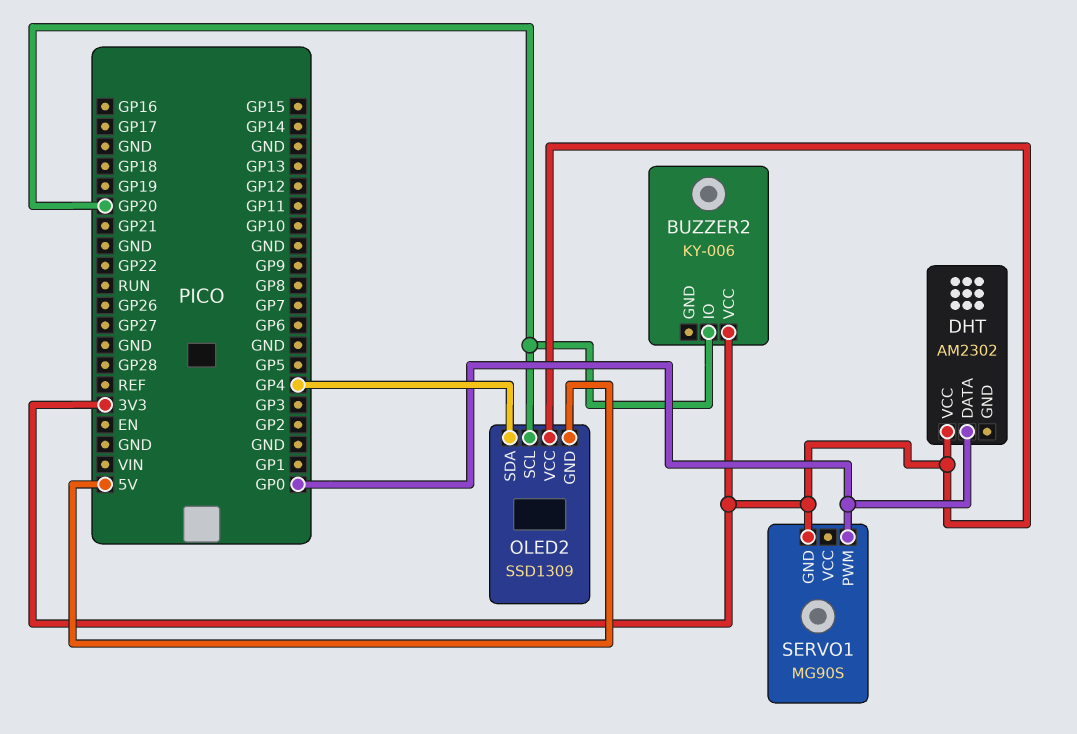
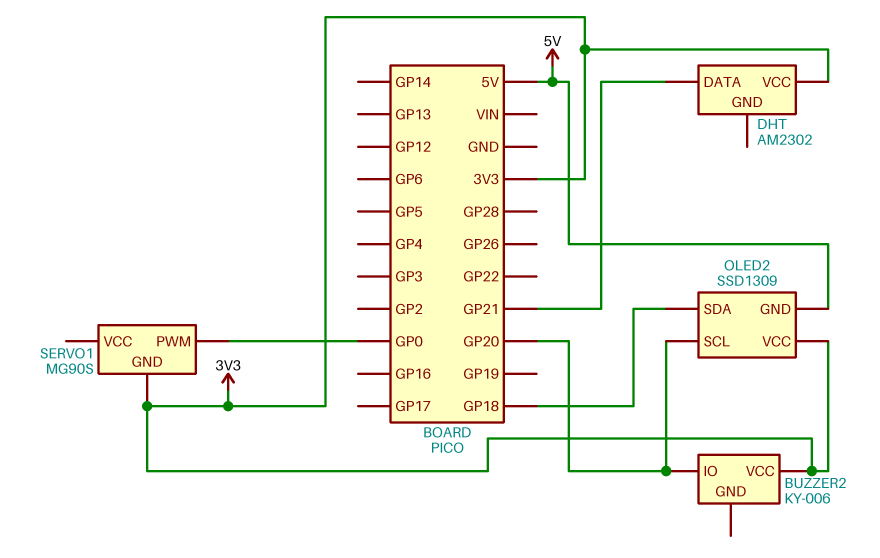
DHT pin DATA: GP0 -> GP21
OLED2 pin SDA: GP4 -> GP18

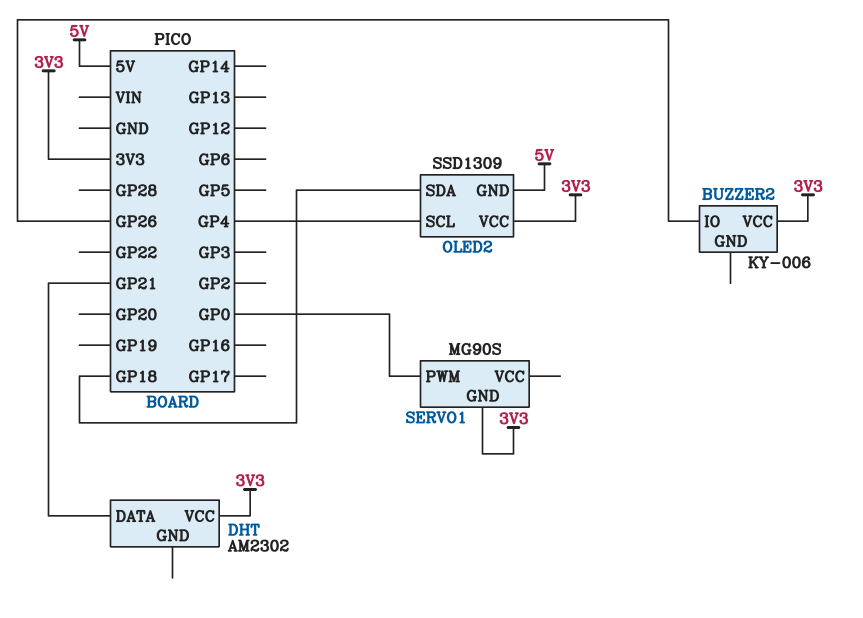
BUZZER2 pin IO: GP20 -> GP26
OLED2 pin SCL: GP20 -> GP4

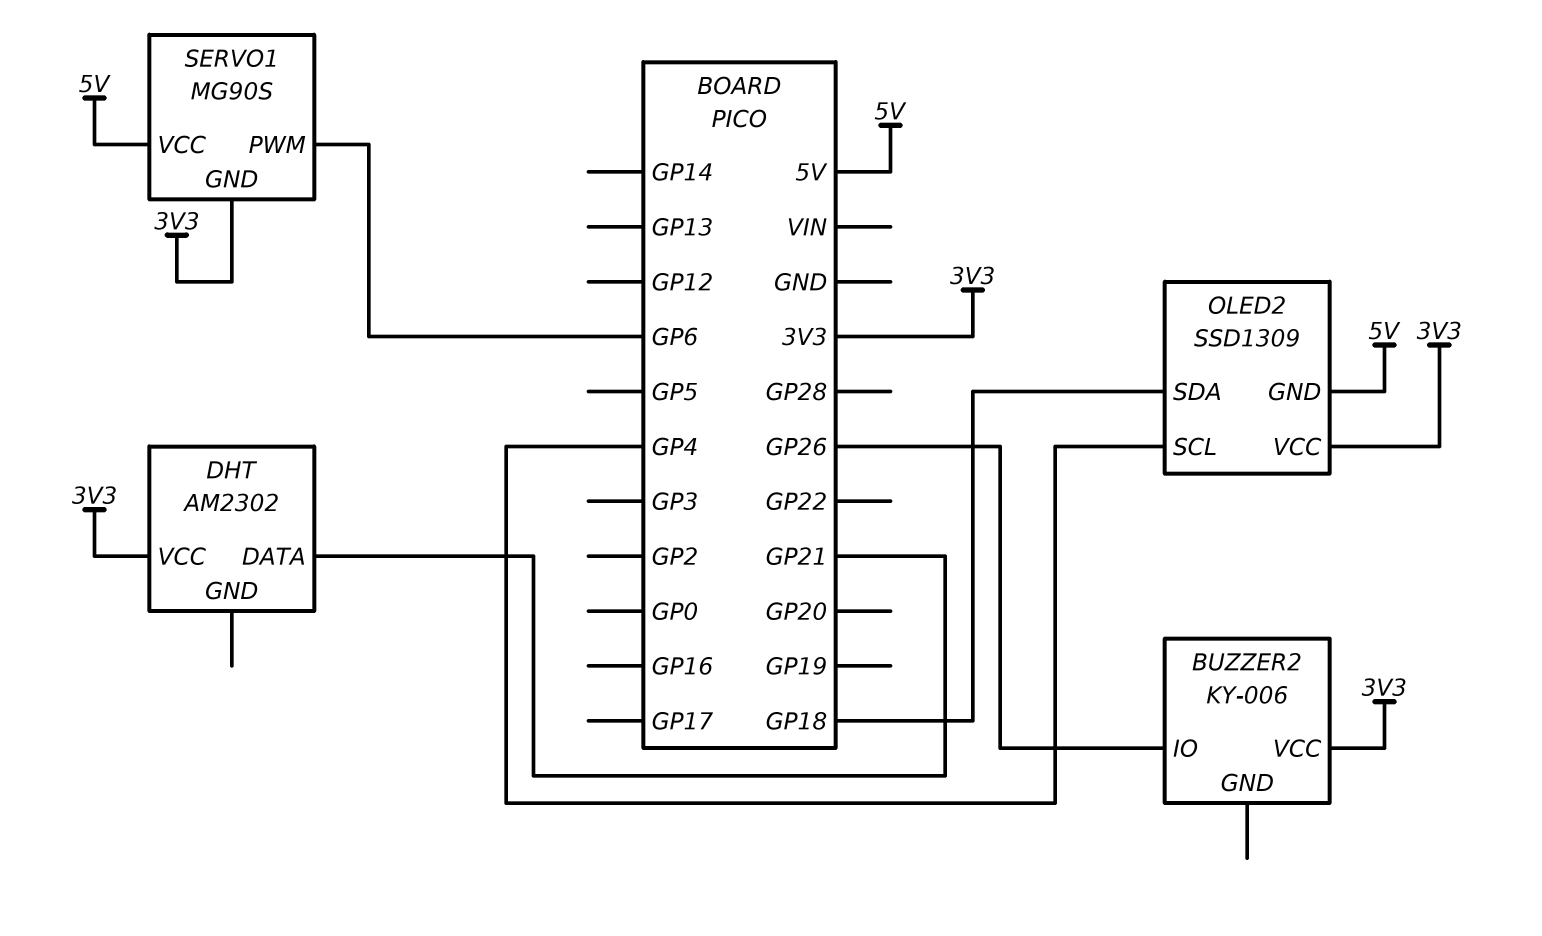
SERVO1 pin PWM: GP0 -> GP6
SERVO1 pin VCC: none -> 5V

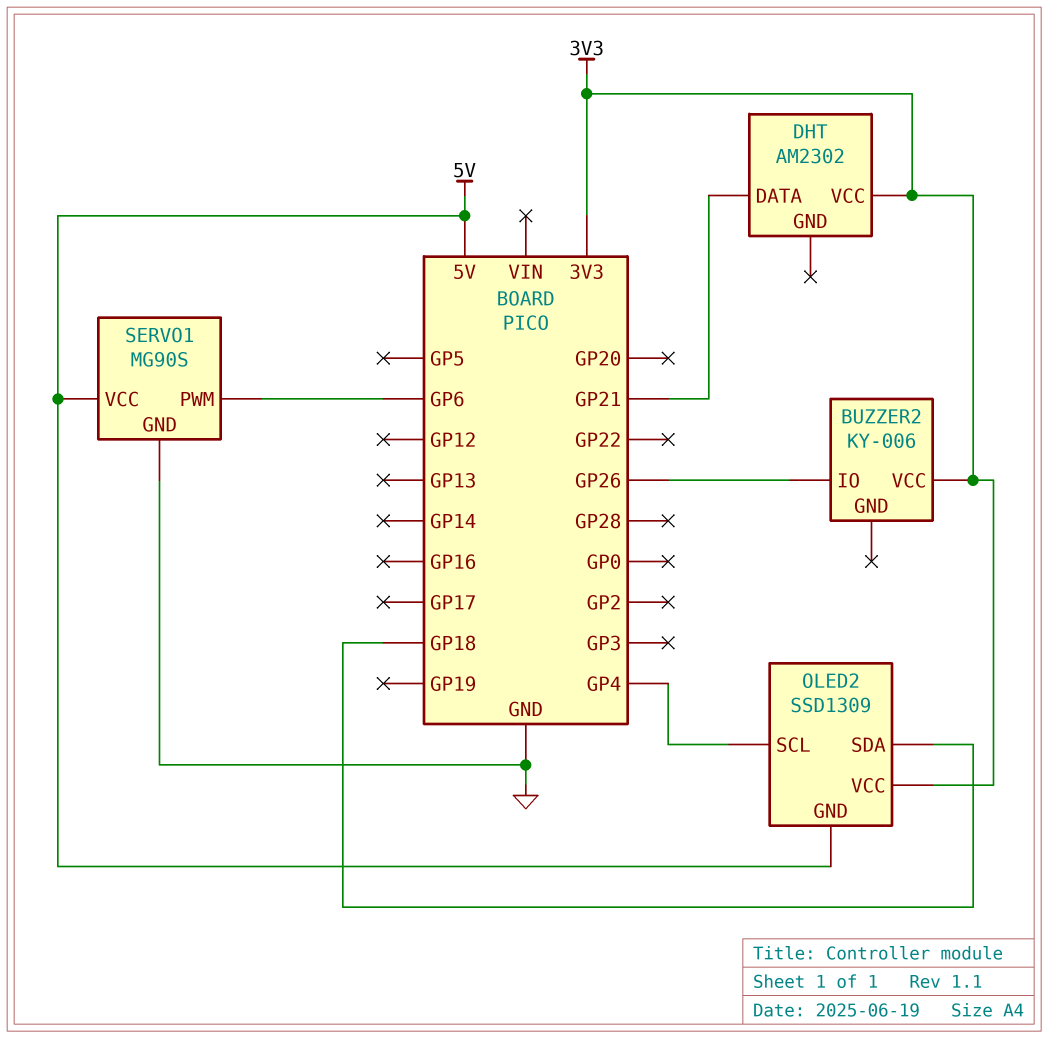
SERVO1 pin GND: 3V3 -> GND

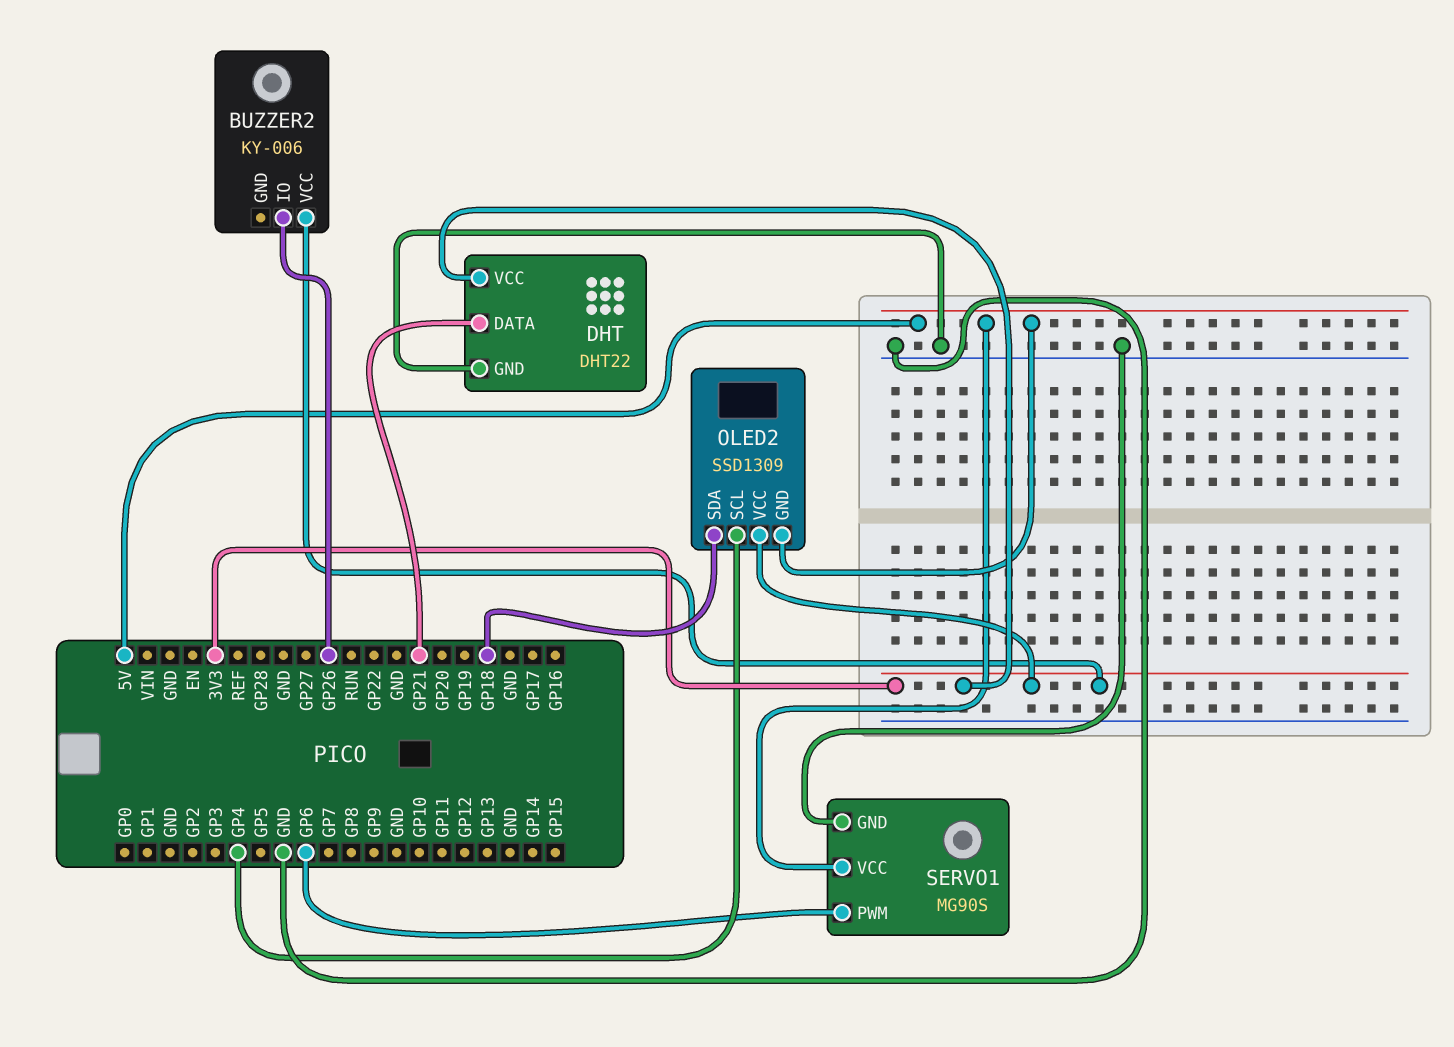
DHT: AM2302 -> DHT22
DHT pin GND: none -> GND

